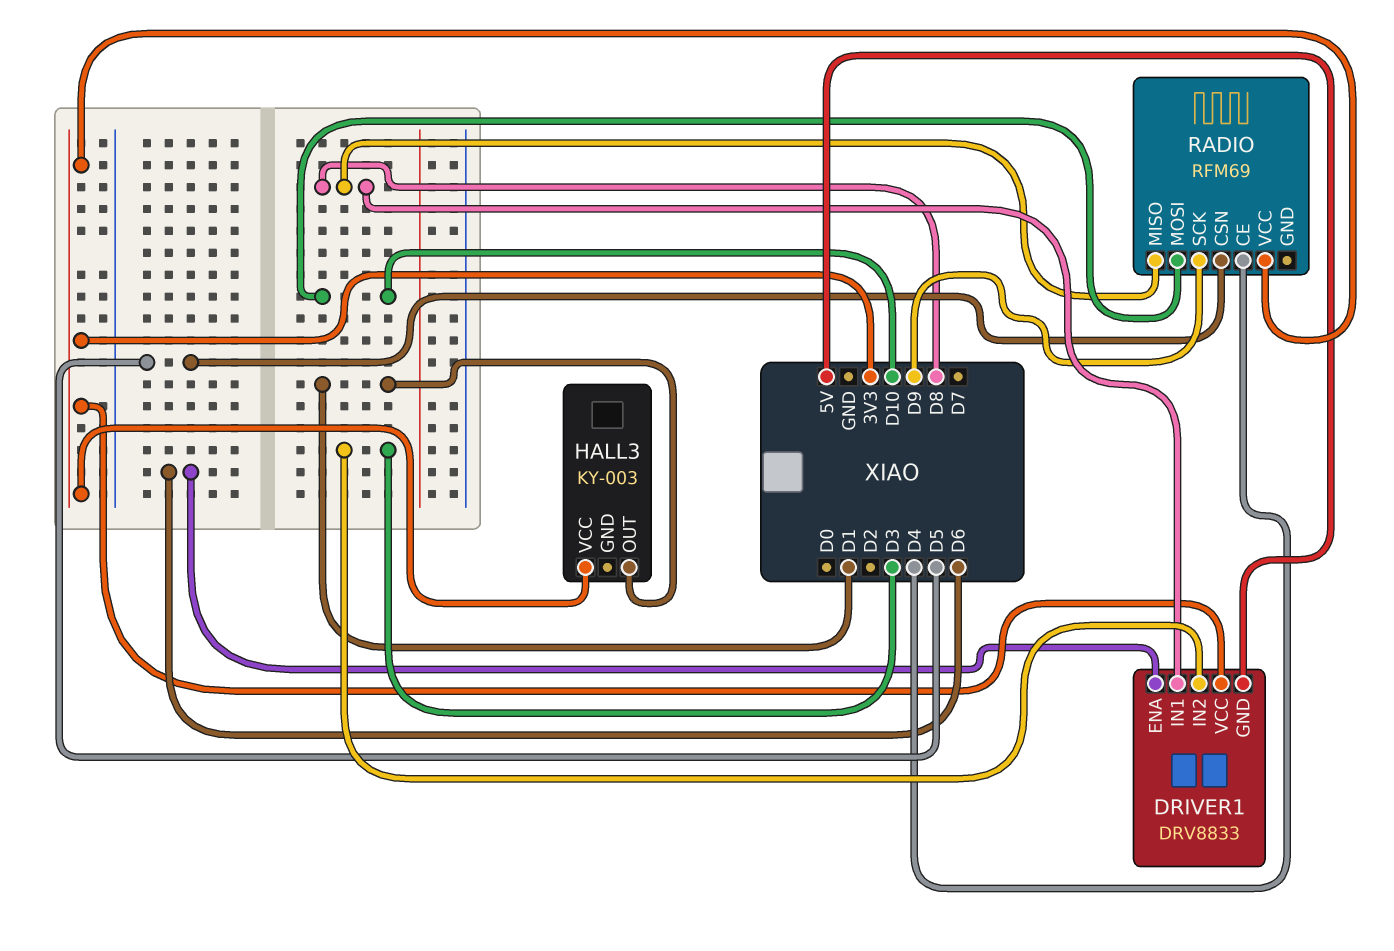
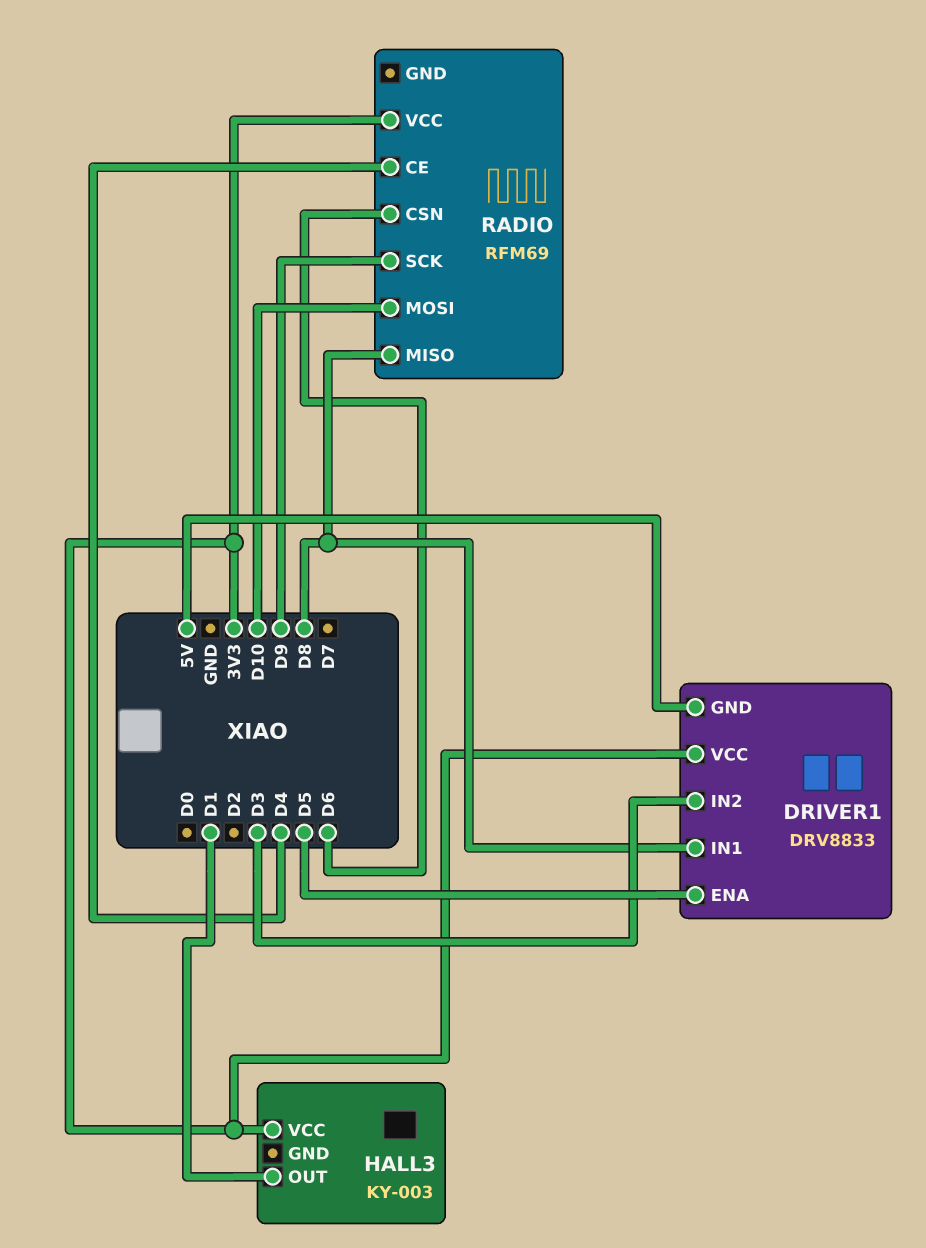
DRIVER1 pin ENA: D6 -> D5
RADIO pin CSN: D5 -> D6

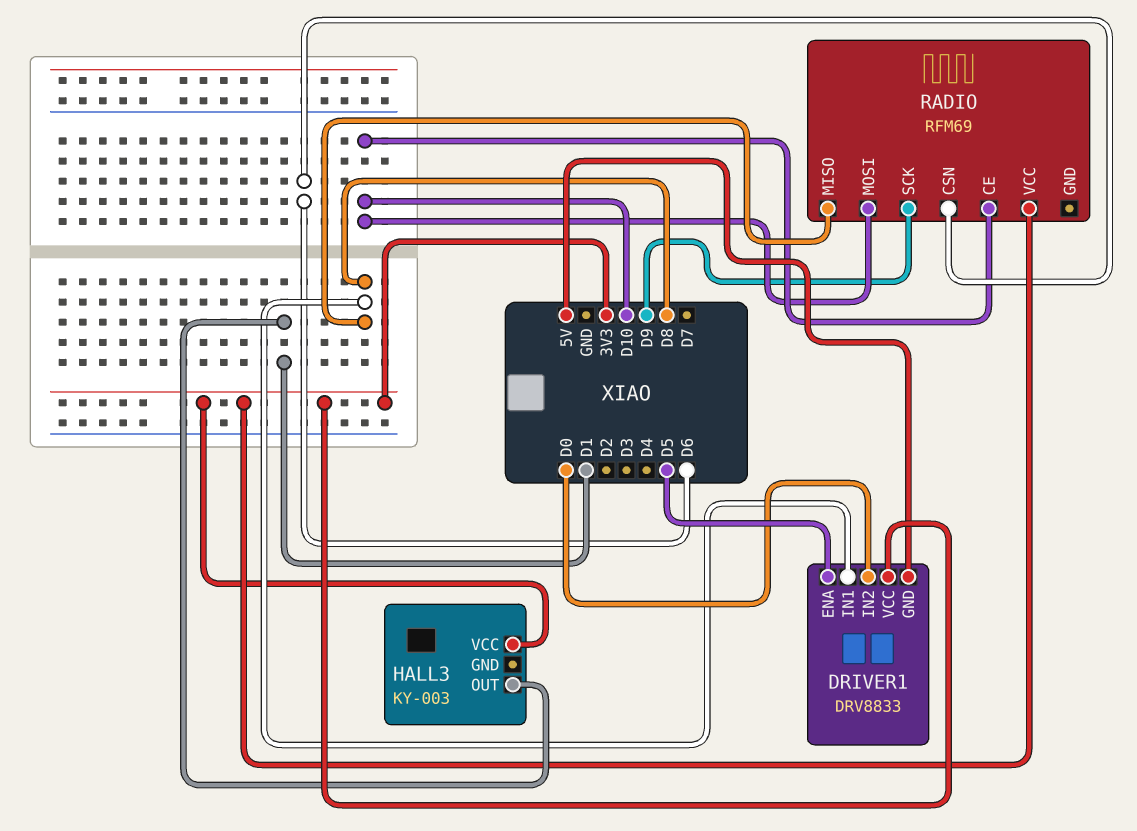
DRIVER1 pin IN2: D3 -> D0
RADIO pin CE: D4 -> D10

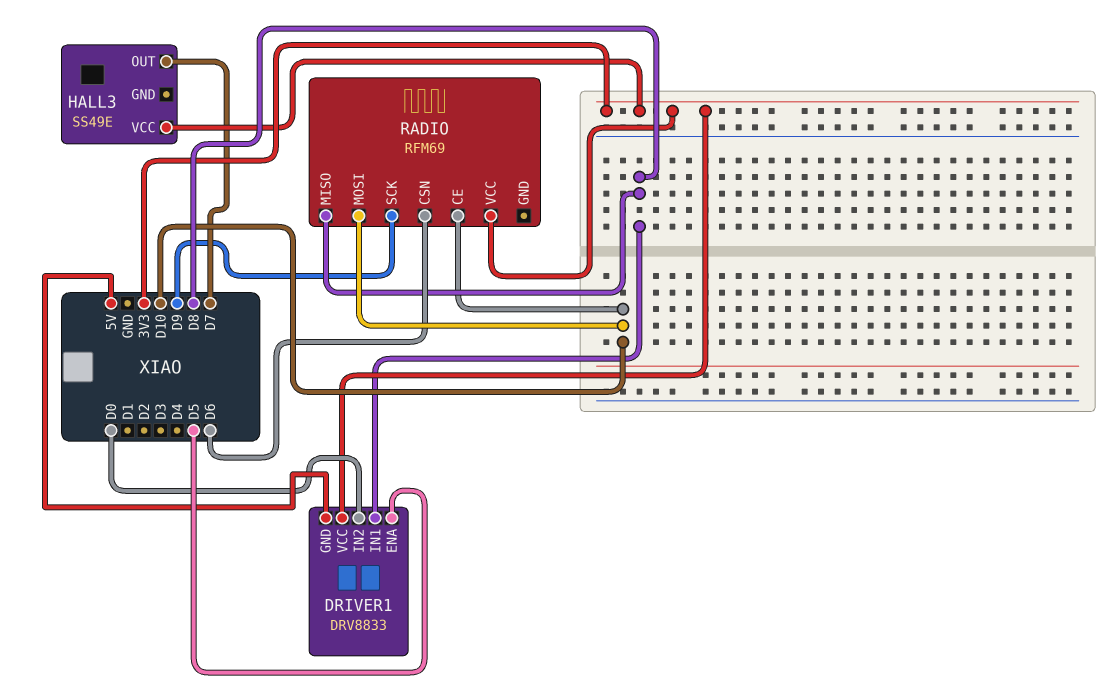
HALL3: KY-003 -> SS49E
HALL3 pin OUT: D1 -> D7

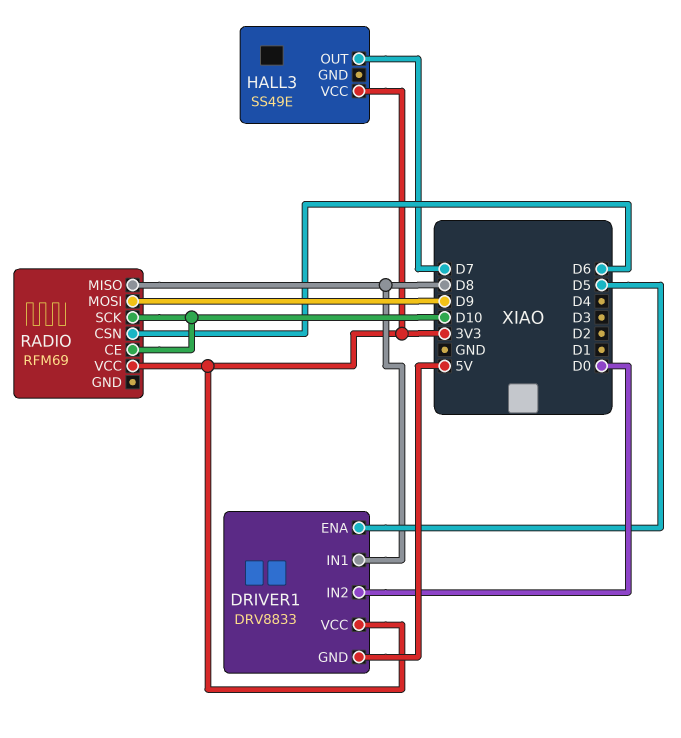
RADIO pin MOSI: D10 -> D9
RADIO pin SCK: D9 -> D10

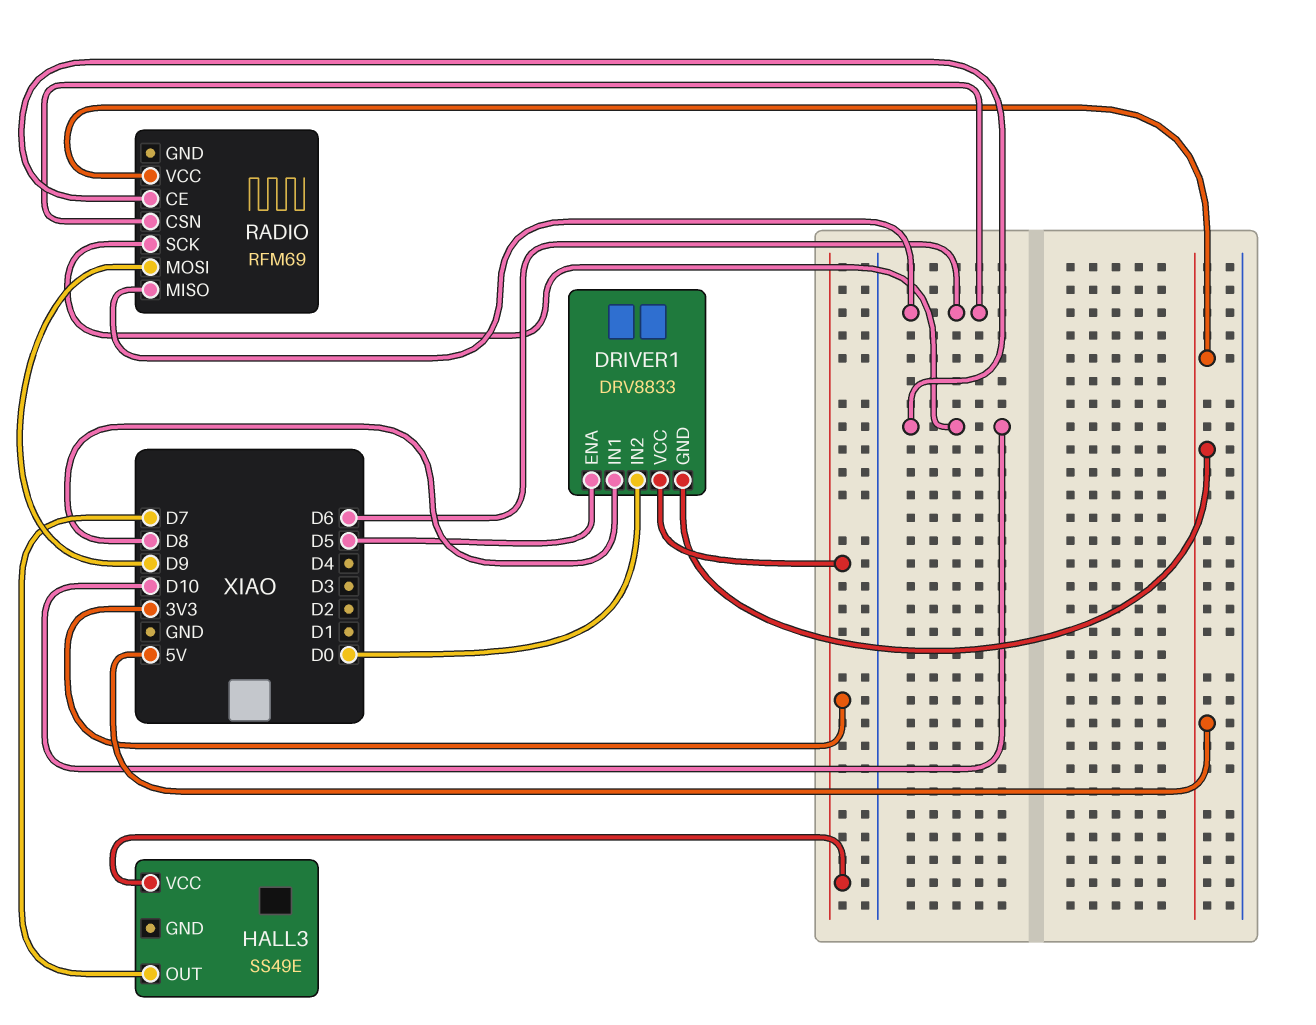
RADIO pin MISO: D8 -> D6
RADIO pin VCC: 3V3 -> 5V

